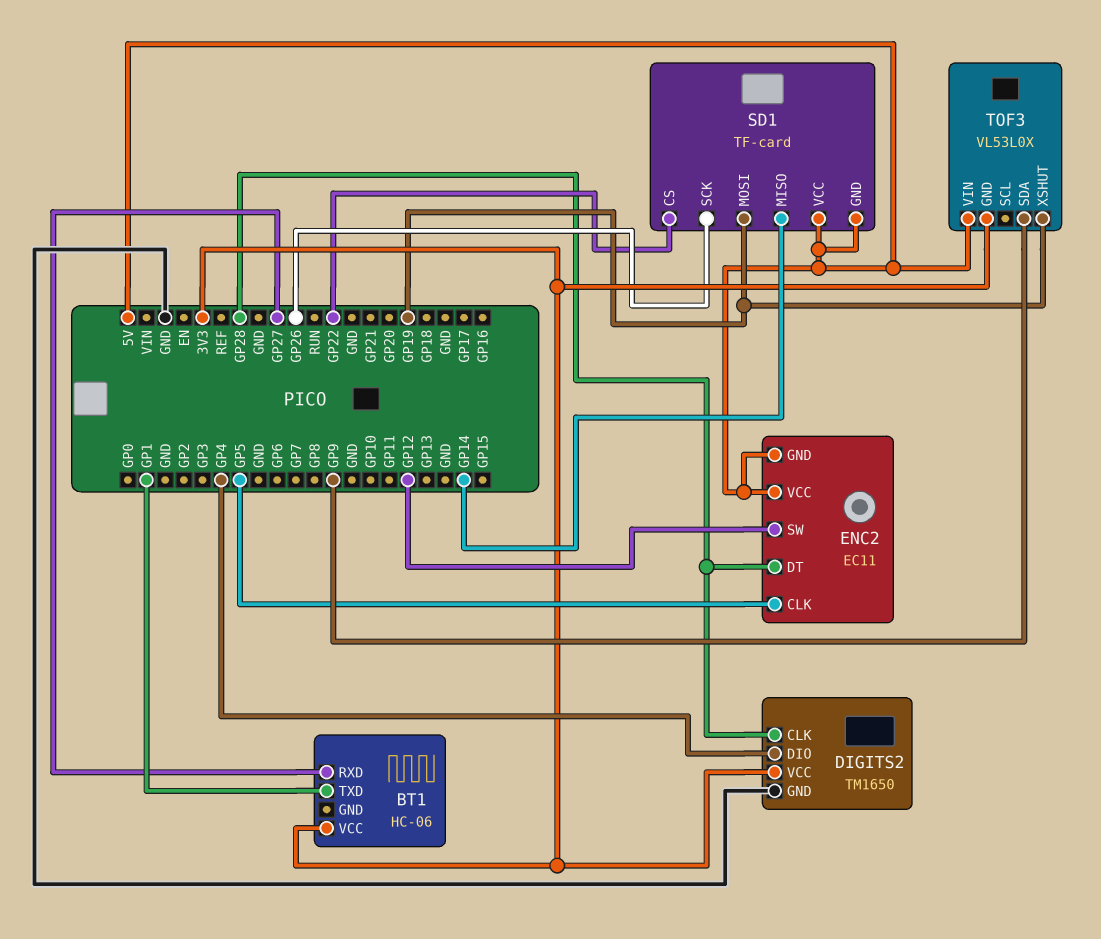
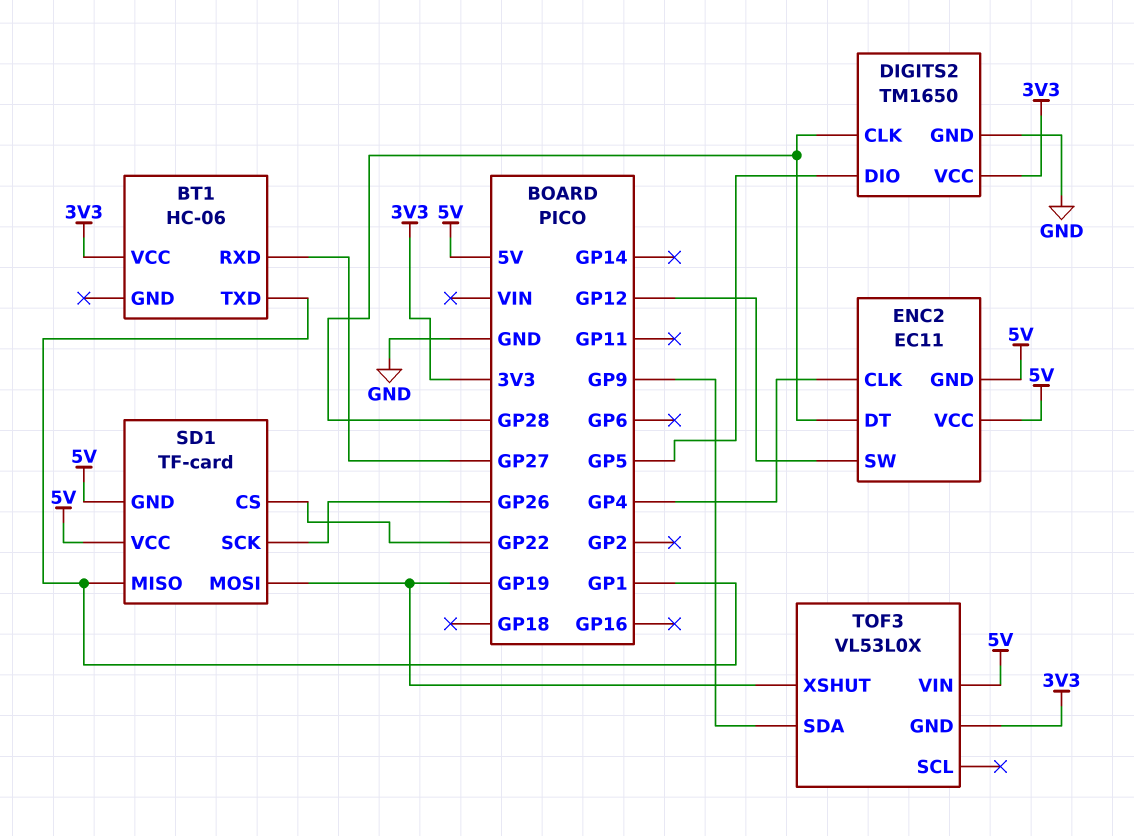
DIGITS2 pin DIO: GP4 -> GP5
ENC2 pin CLK: GP5 -> GP4
SD1 pin MISO: GP14 -> GP1

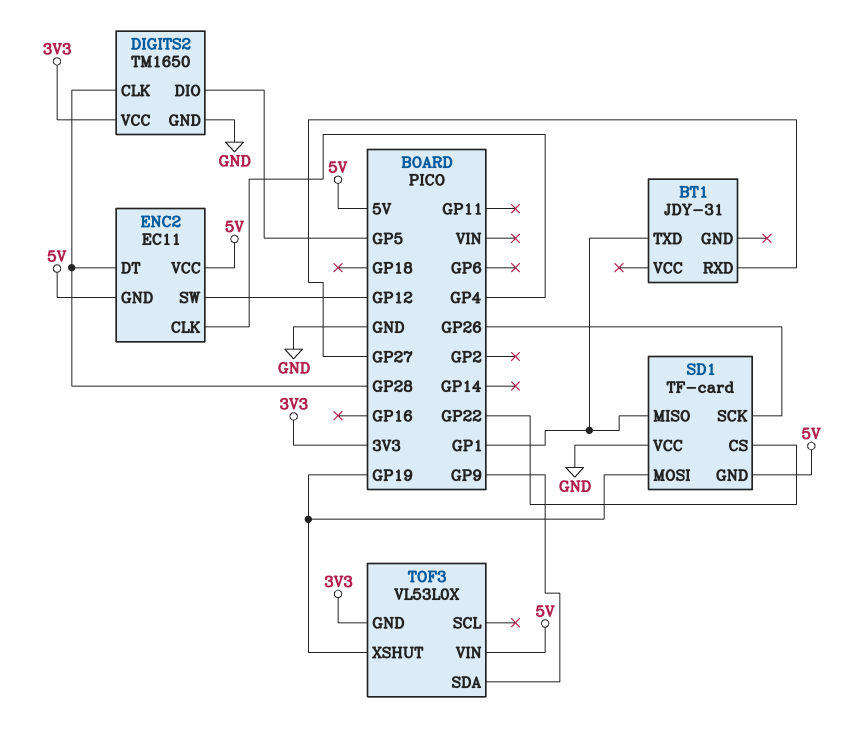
BT1: HC-06 -> JDY-31
BT1 pin VCC: 3V3 -> none
SD1 pin VCC: 5V -> GND

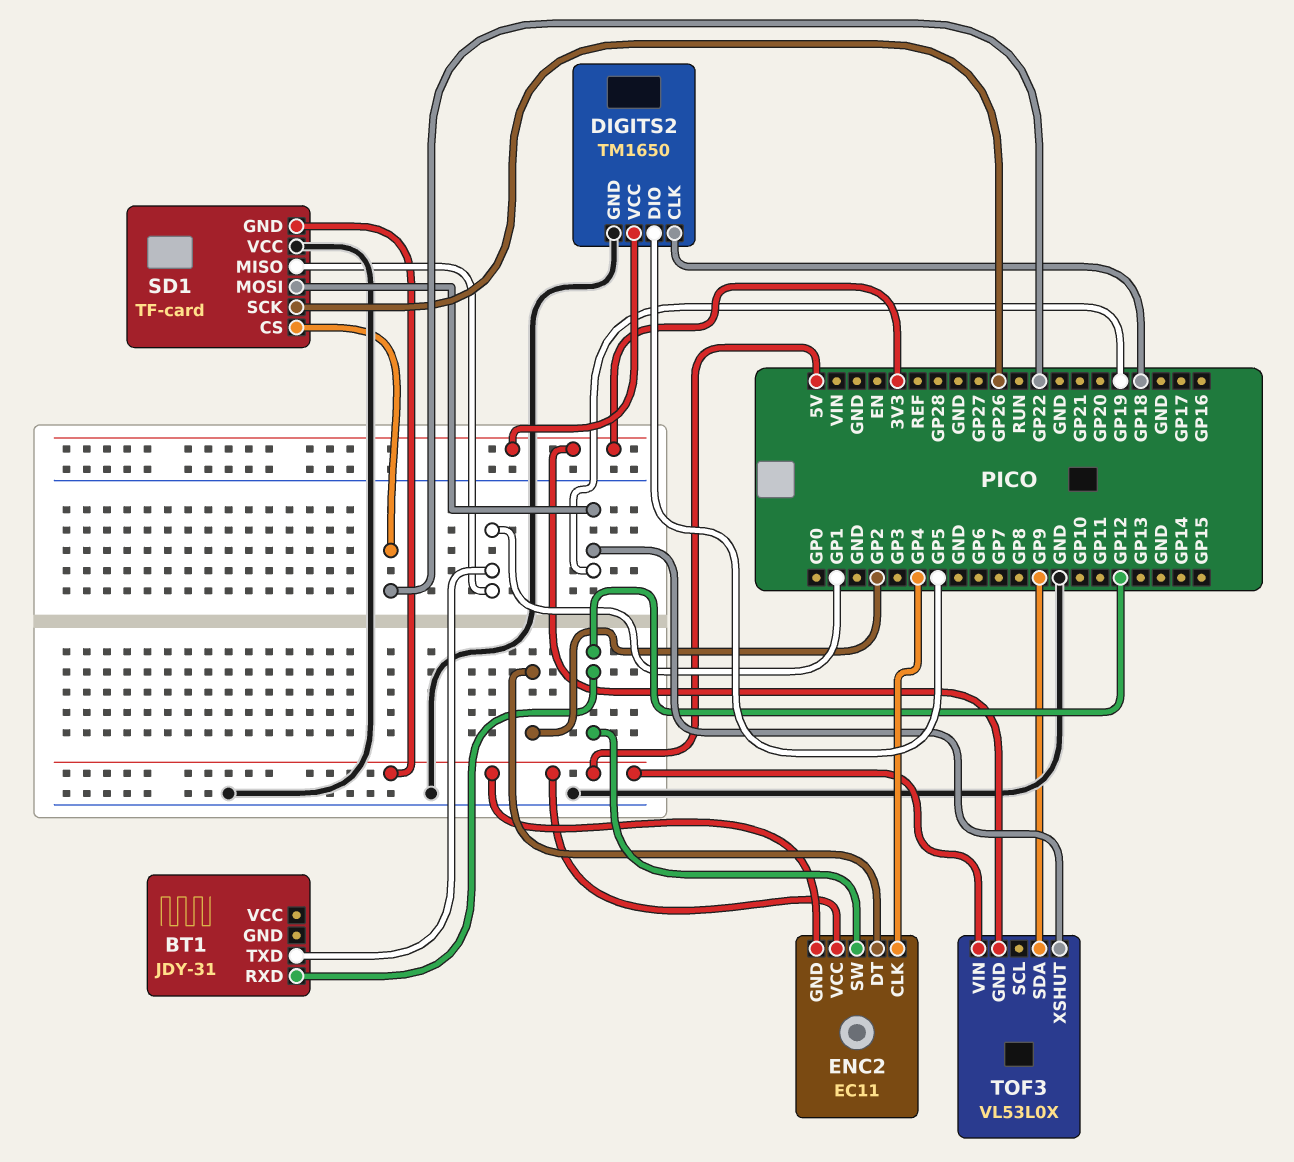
BT1 pin RXD: GP27 -> GP12
DIGITS2 pin CLK: GP28 -> GP18
ENC2 pin DT: GP28 -> GP2

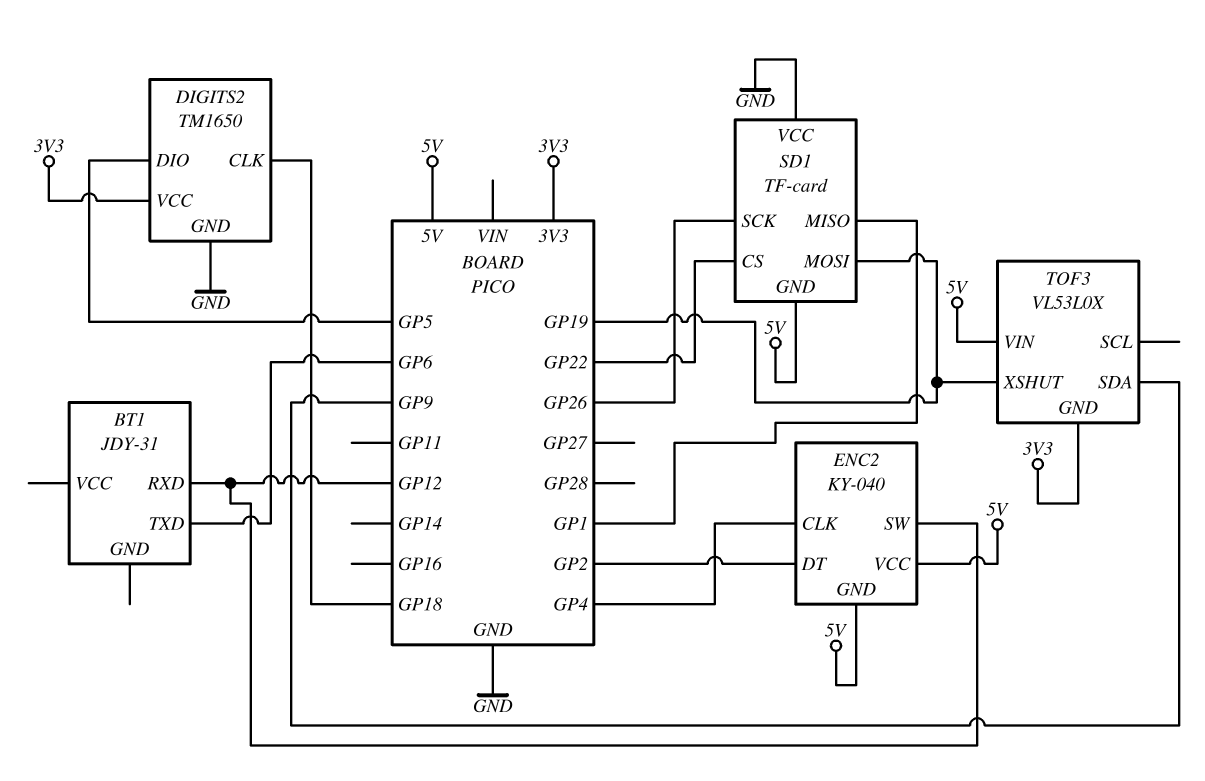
BT1 pin TXD: GP1 -> GP6
ENC2: EC11 -> KY-040

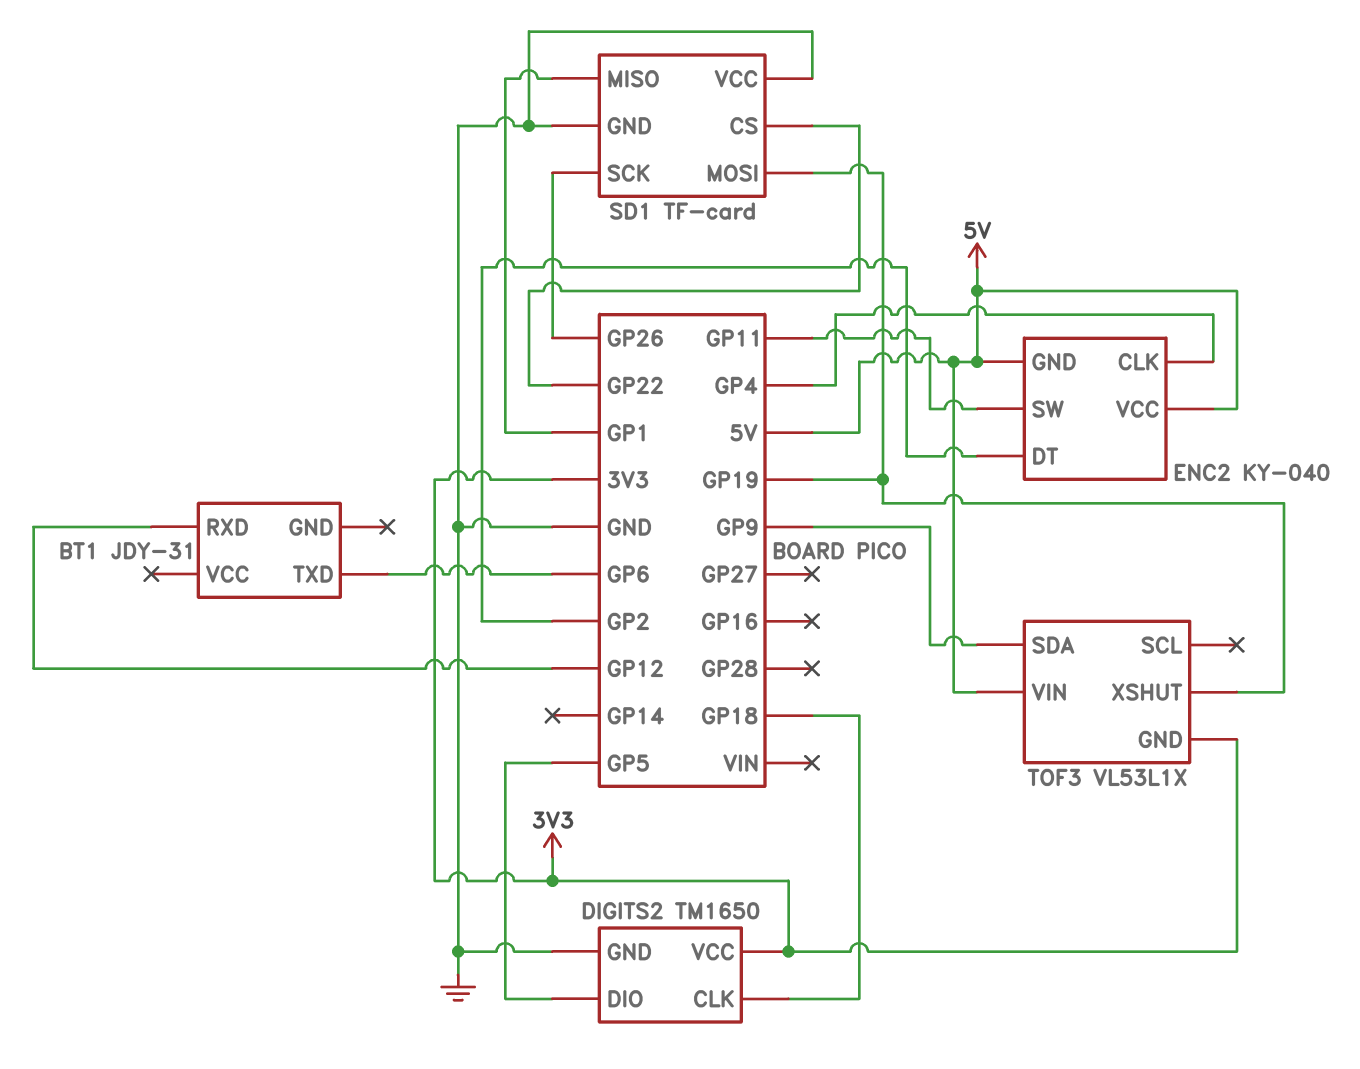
ENC2 pin SW: GP12 -> GP11
SD1 pin GND: 5V -> GND
TOF3: VL53L0X -> VL53L1X

